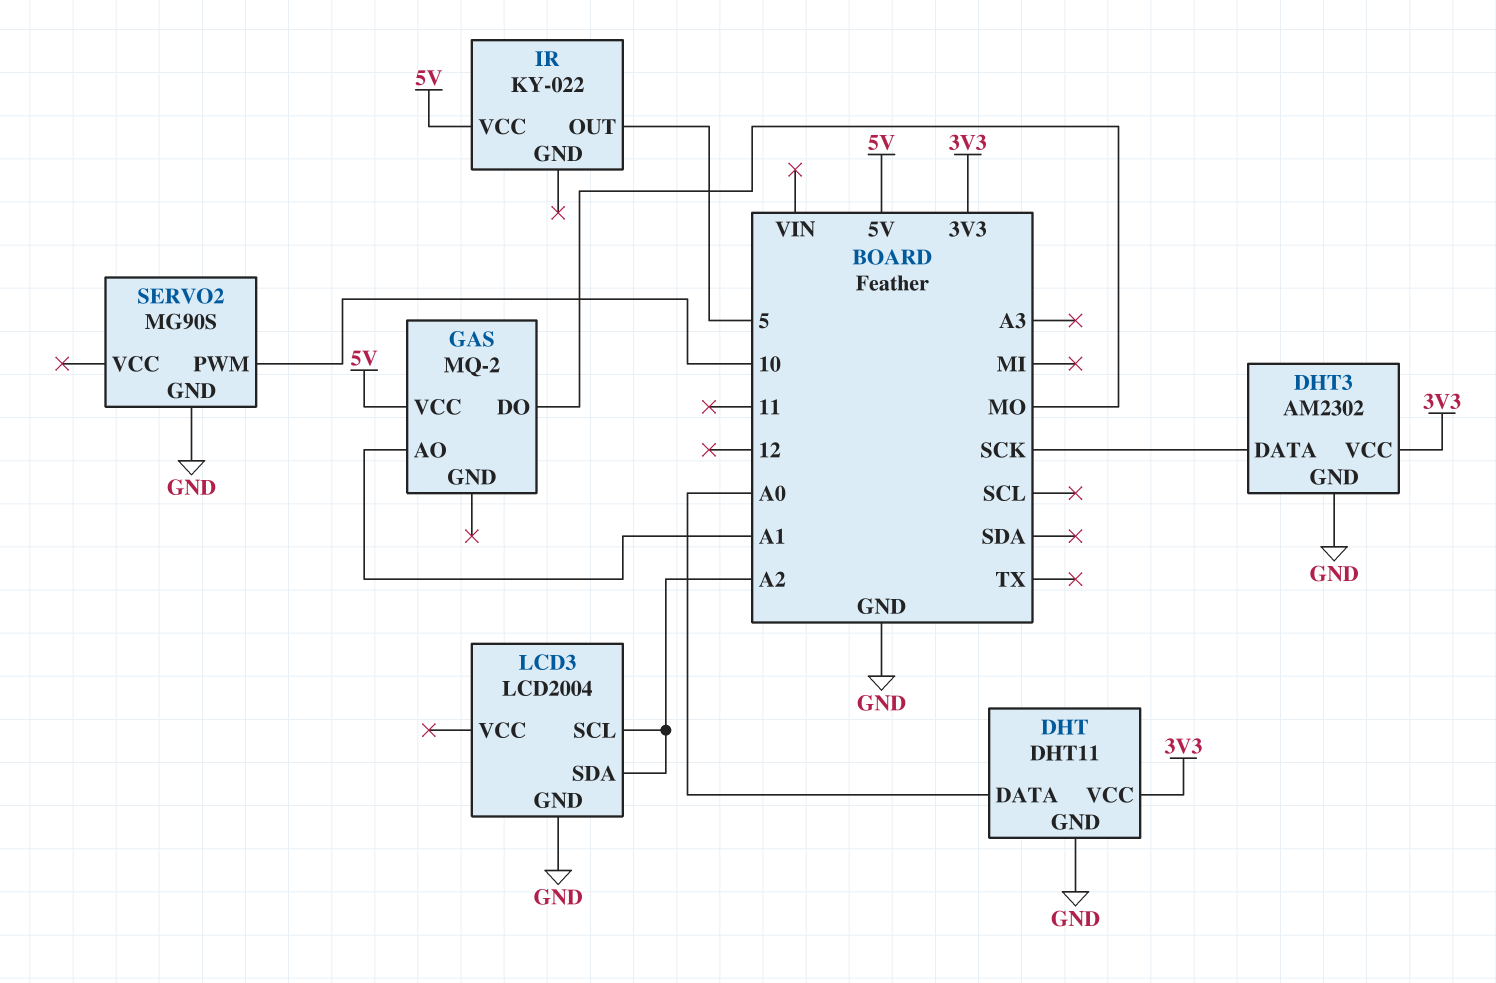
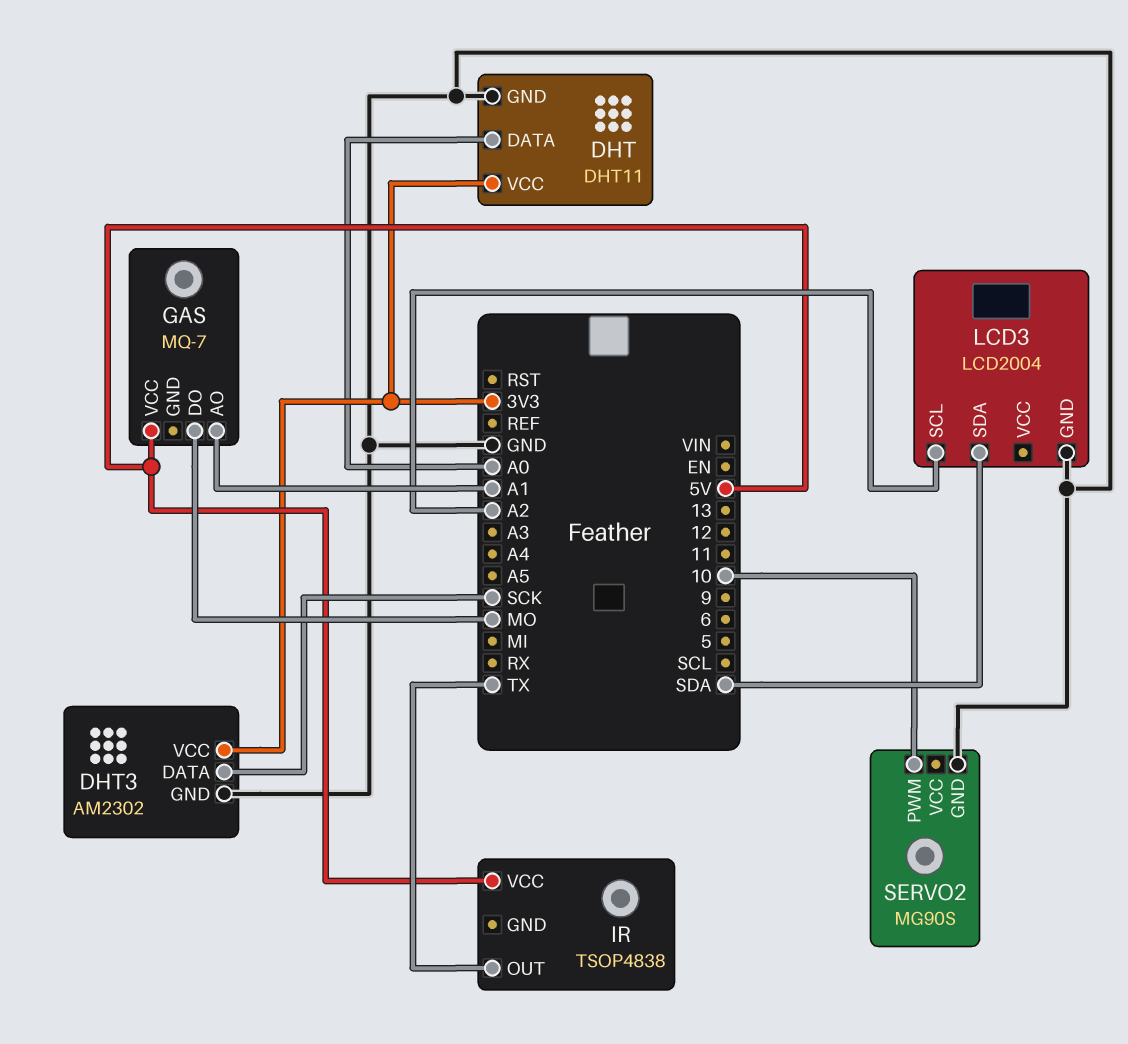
GAS: MQ-2 -> MQ-7
IR: KY-022 -> TSOP4838
IR pin OUT: 5 -> TX
LCD3 pin SDA: A2 -> SDA

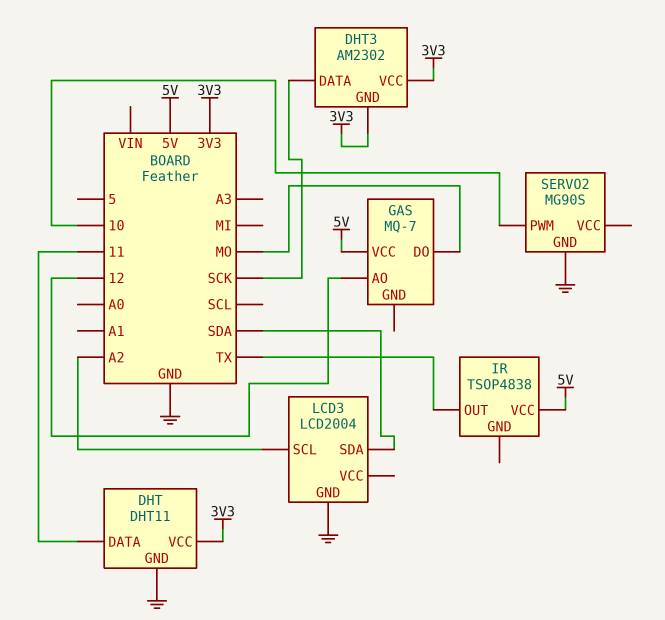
DHT pin DATA: A0 -> 11
DHT3 pin GND: GND -> 3V3
GAS pin AO: A1 -> 12

